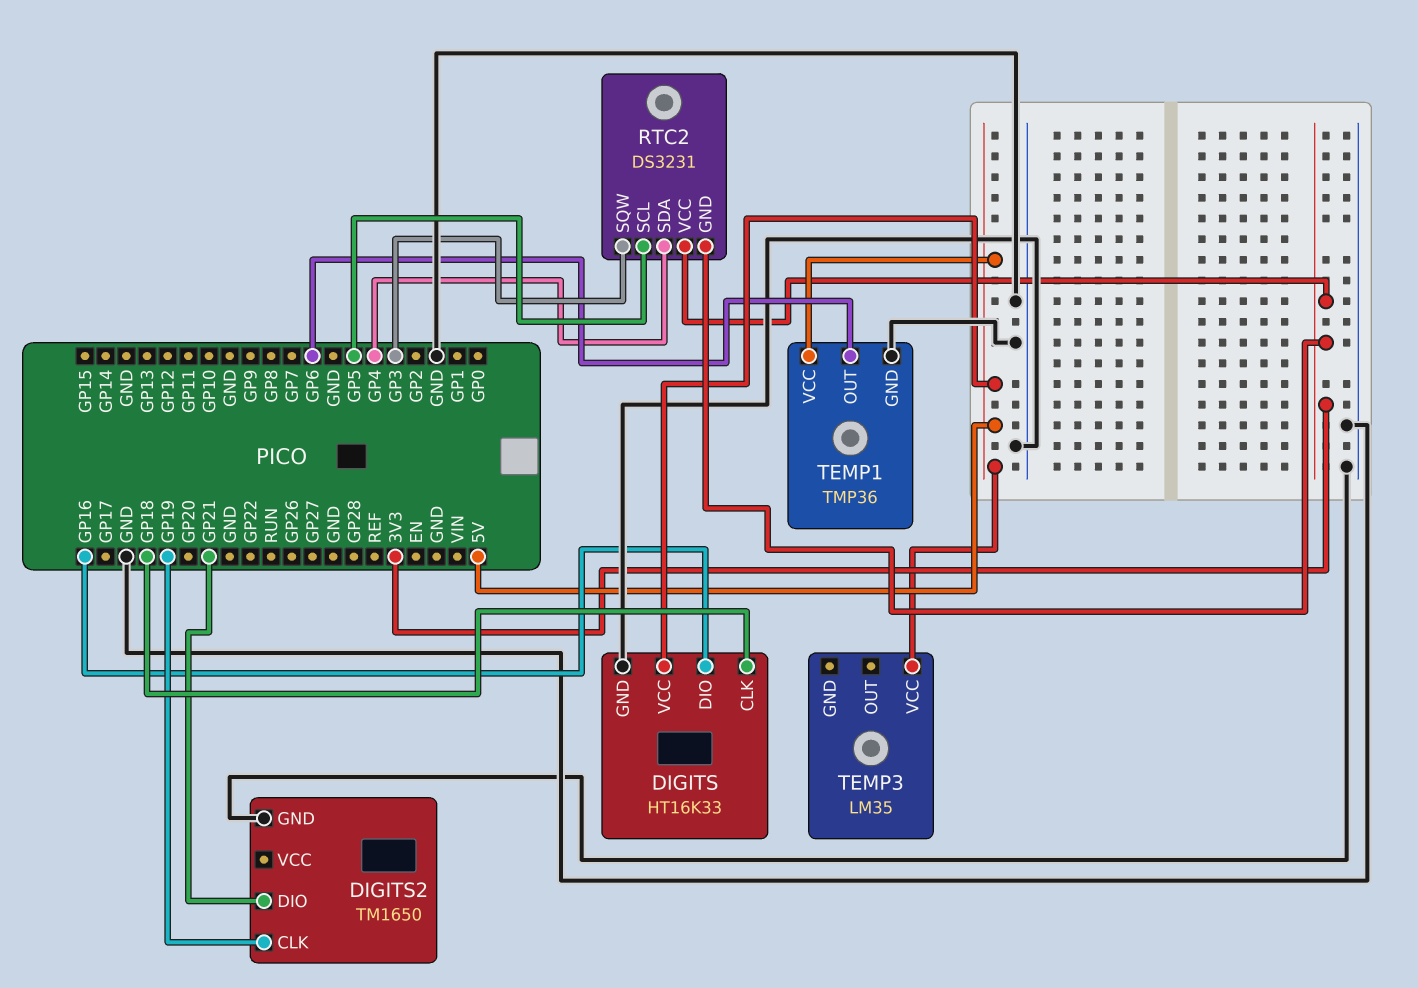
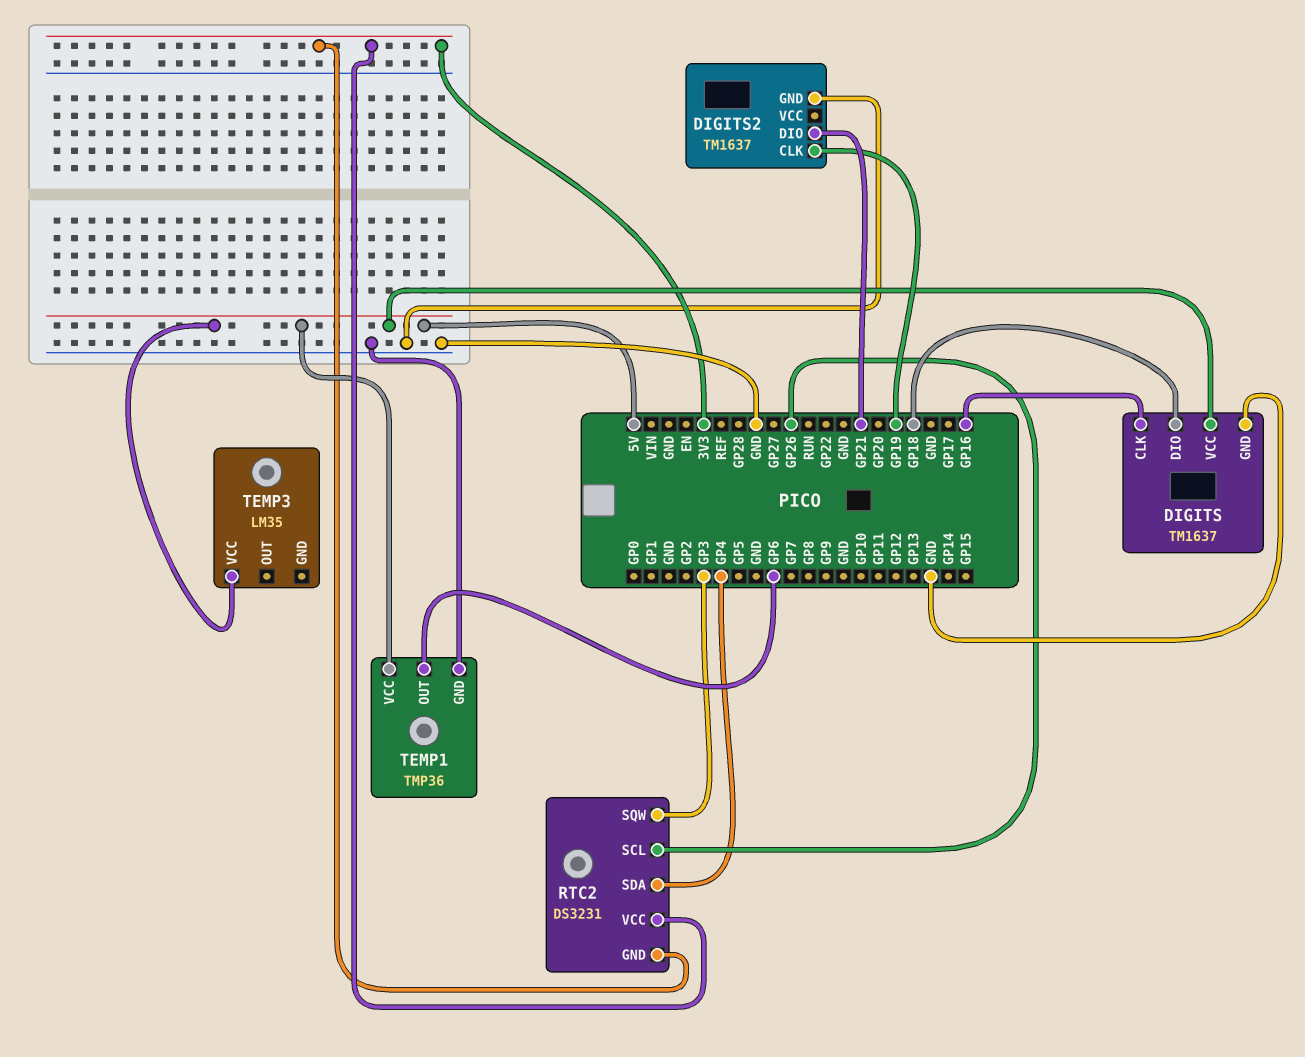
DIGITS: HT16K33 -> TM1637
DIGITS pin CLK: GP18 -> GP16
DIGITS pin DIO: GP16 -> GP18
DIGITS2: TM1650 -> TM1637
RTC2 pin SCL: GP5 -> GP26

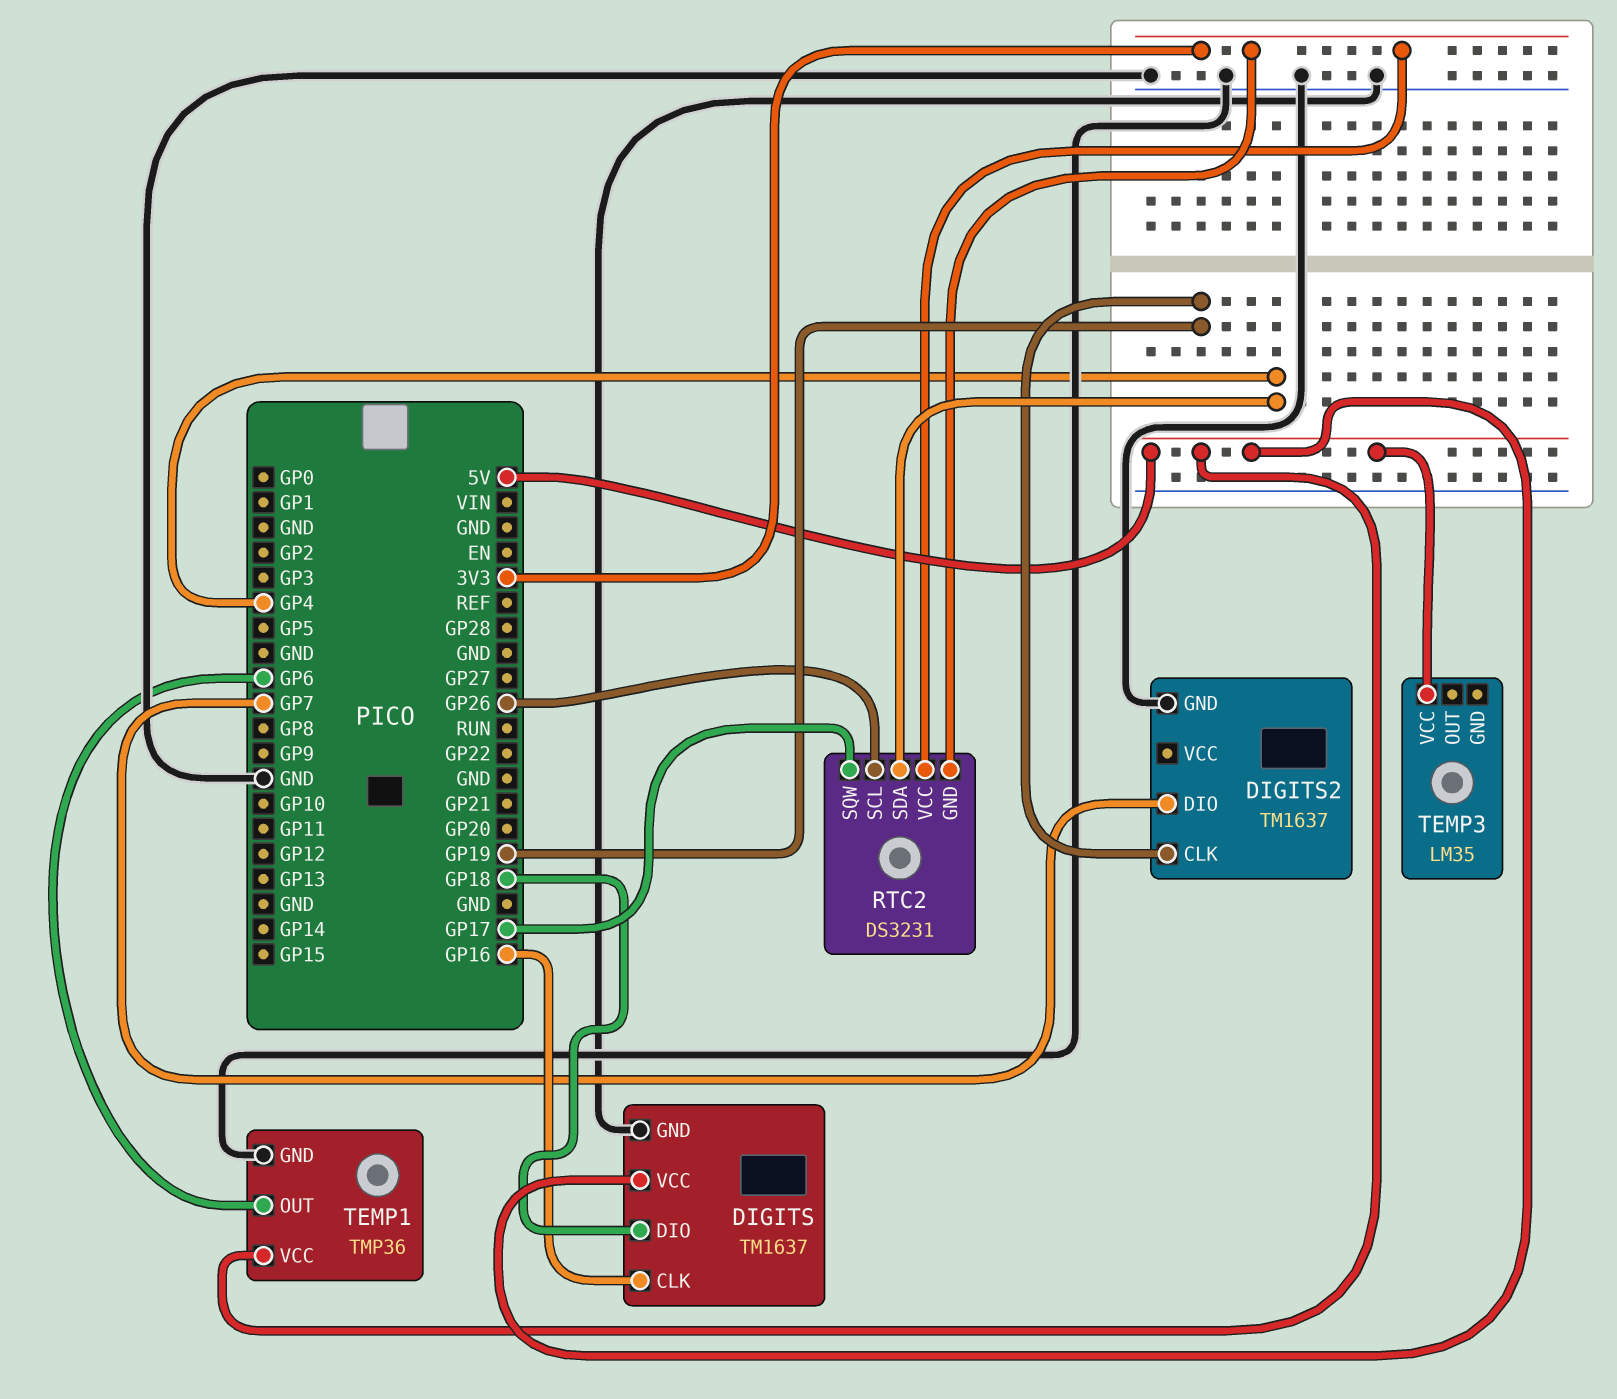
DIGITS2 pin DIO: GP21 -> GP7
RTC2 pin SQW: GP3 -> GP17

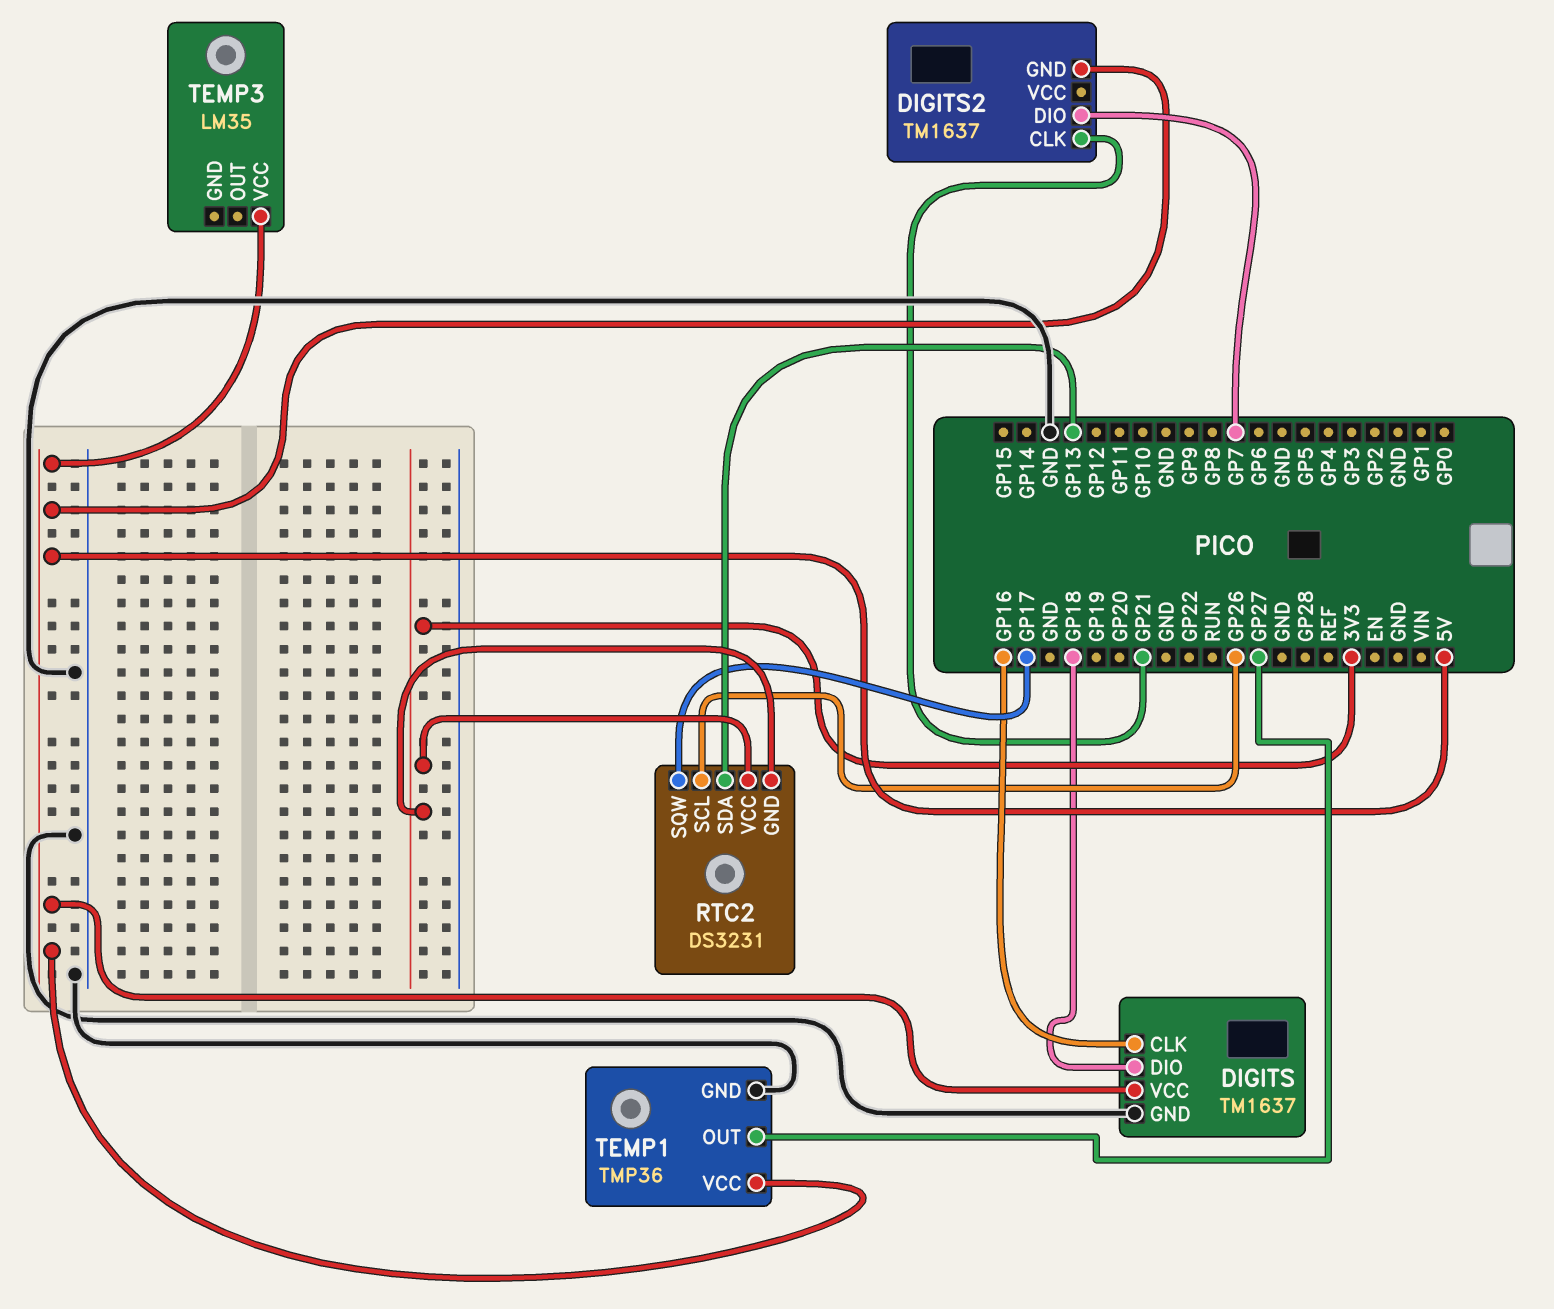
DIGITS2 pin CLK: GP19 -> GP21
DIGITS2 pin GND: GND -> 5V
RTC2 pin SDA: GP4 -> GP13
TEMP1 pin OUT: GP6 -> GP27

